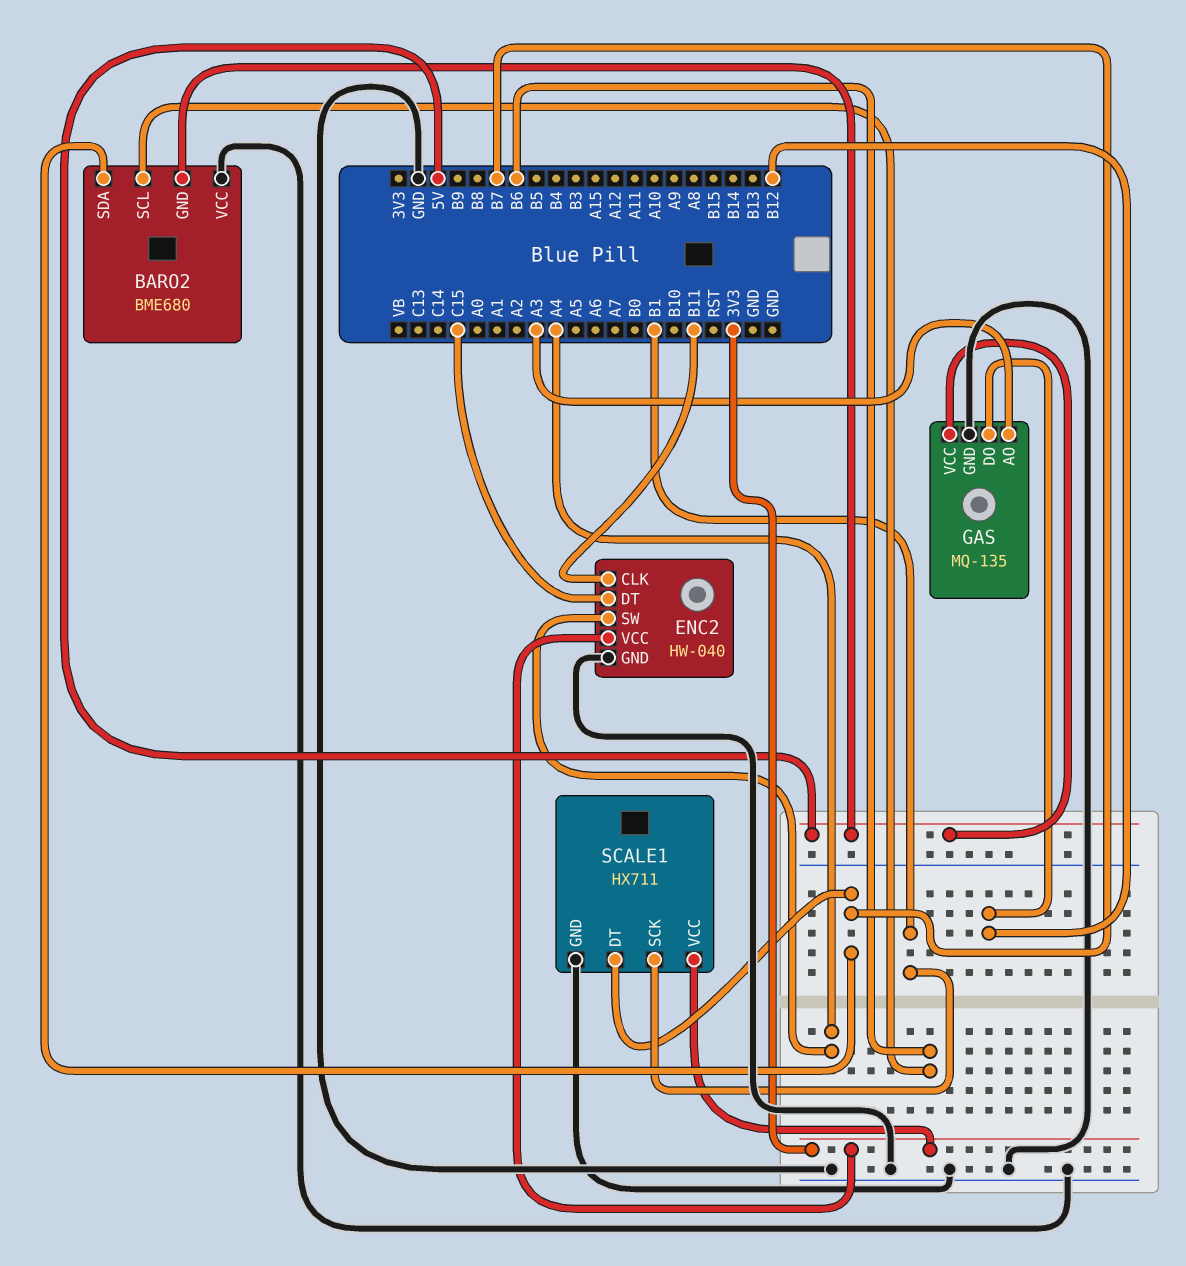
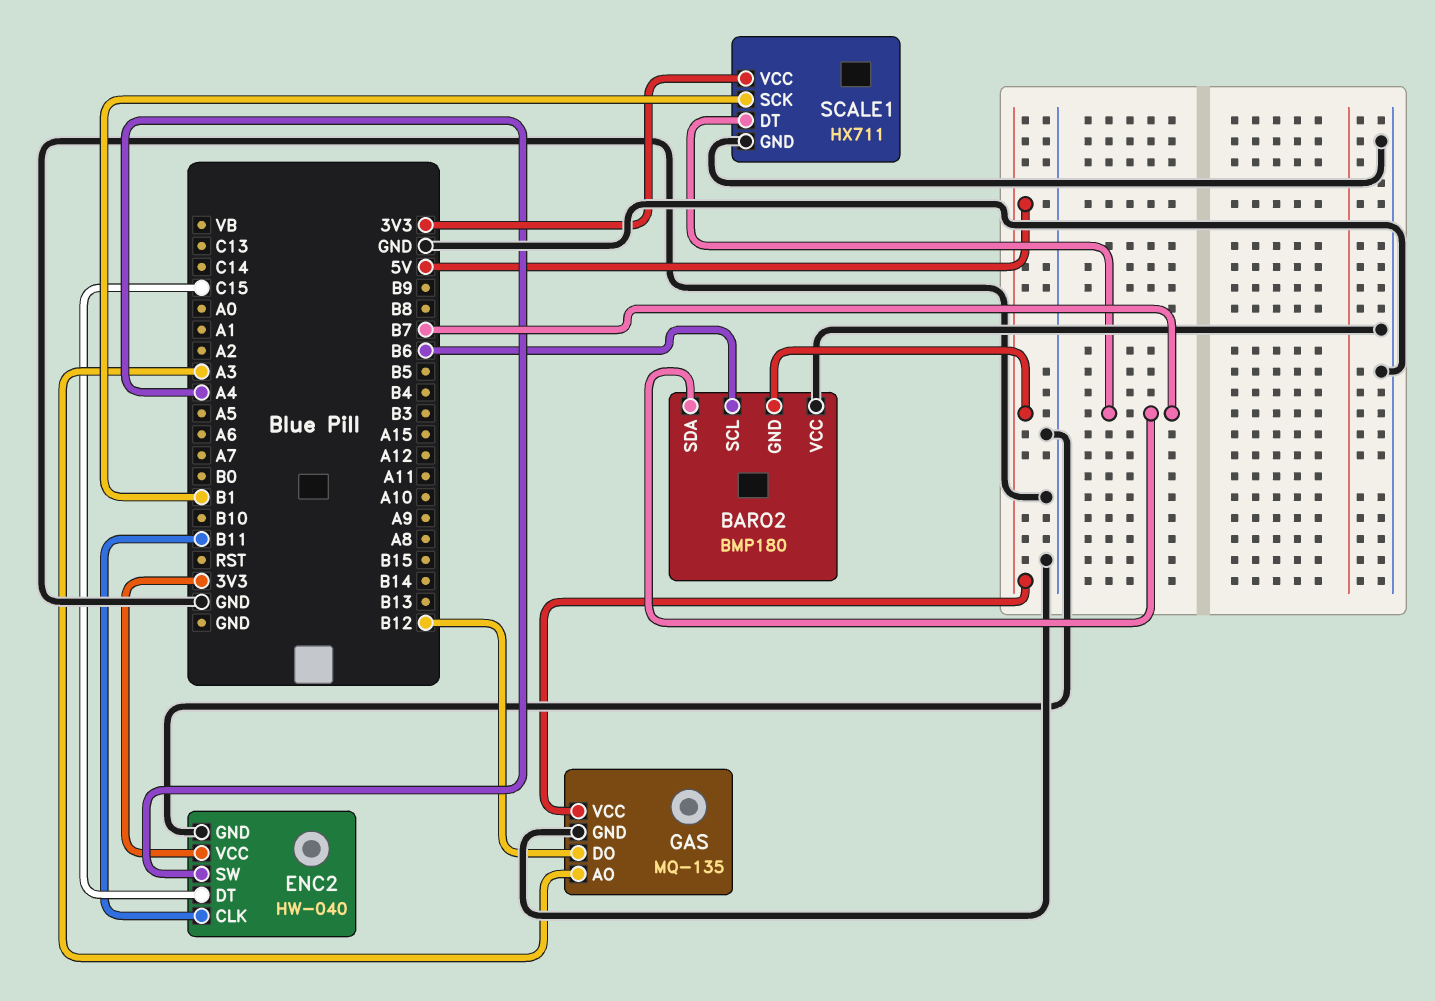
BARO2: BME680 -> BMP180

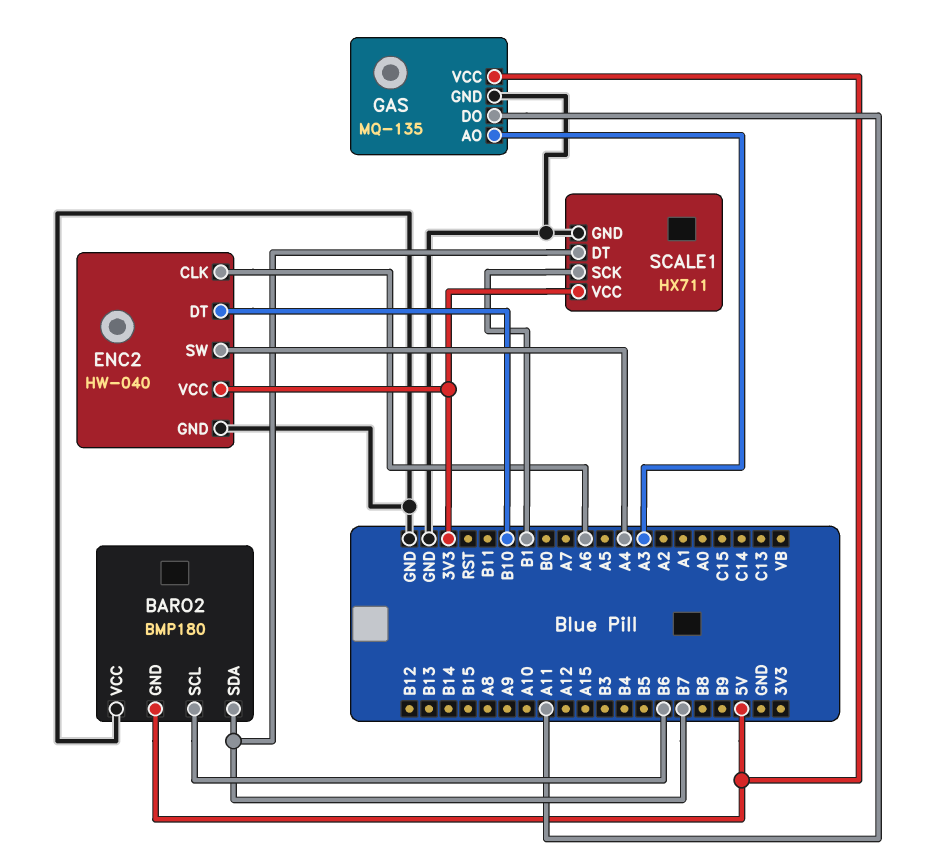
ENC2 pin CLK: B11 -> A6
ENC2 pin DT: C15 -> B10
GAS pin DO: B12 -> A11

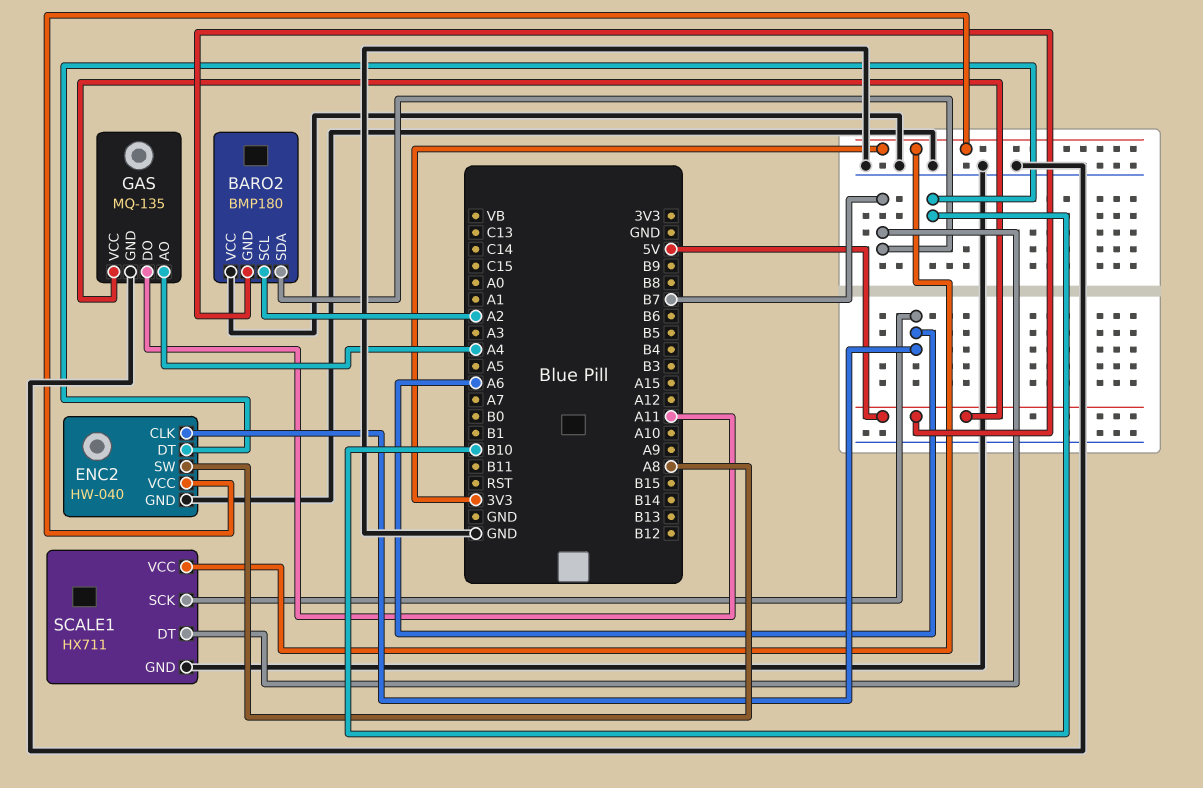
BARO2 pin SCL: B6 -> A2
ENC2 pin SW: A4 -> A8
GAS pin AO: A3 -> A4
SCALE1 pin SCK: B1 -> A6

